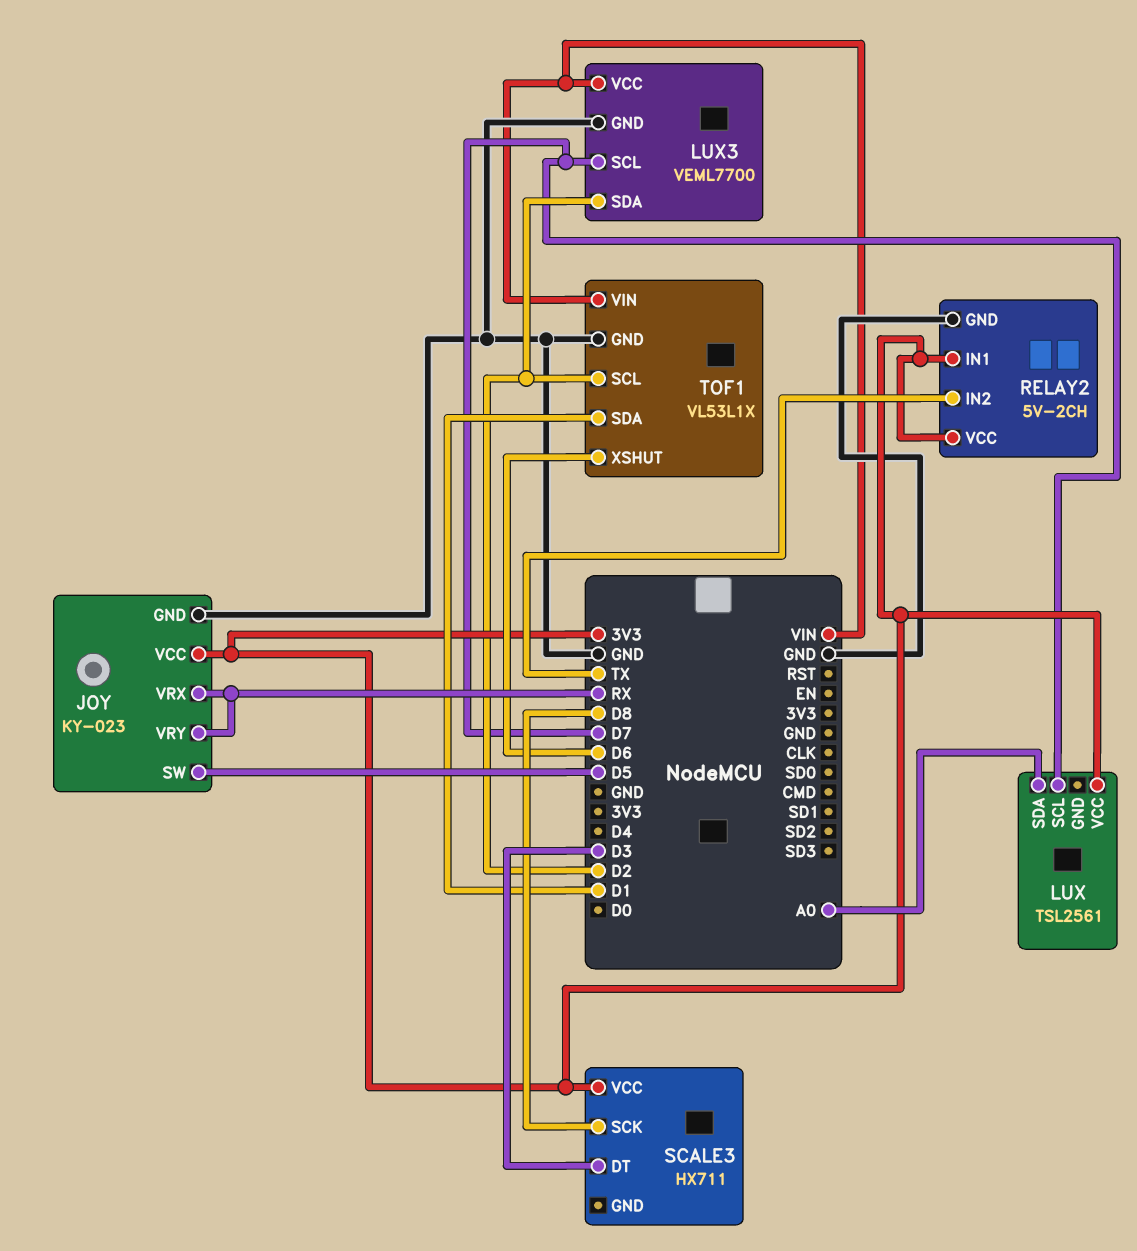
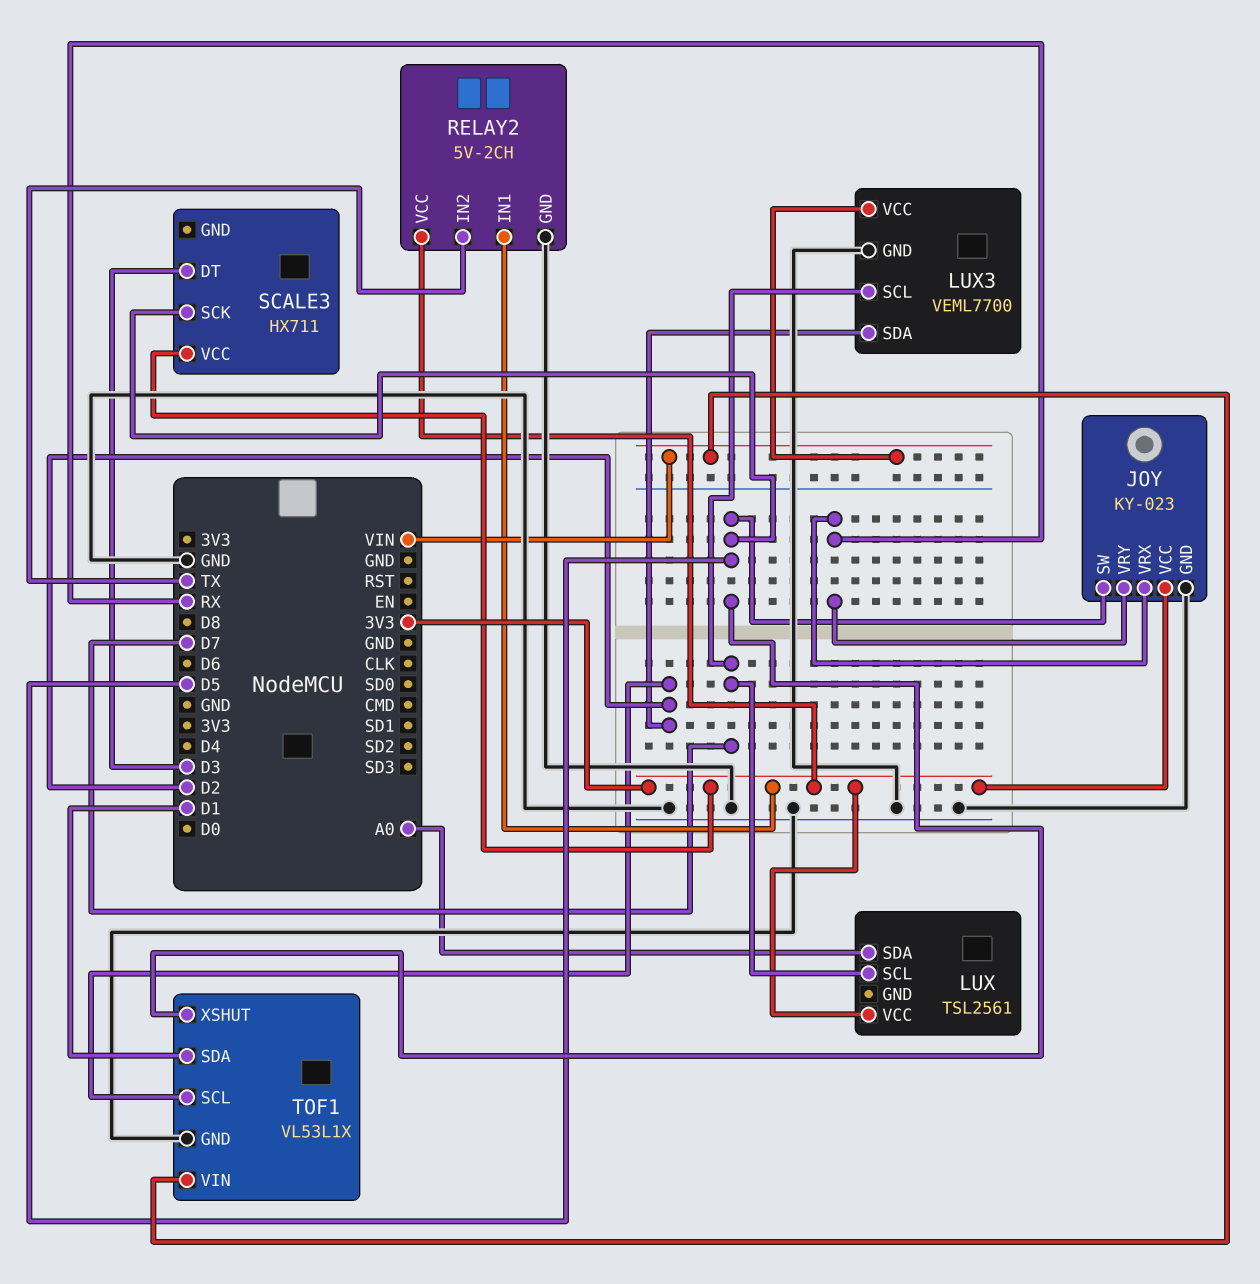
SCALE3 pin SCK: D8 -> D5
TOF1 pin XSHUT: D6 -> D5

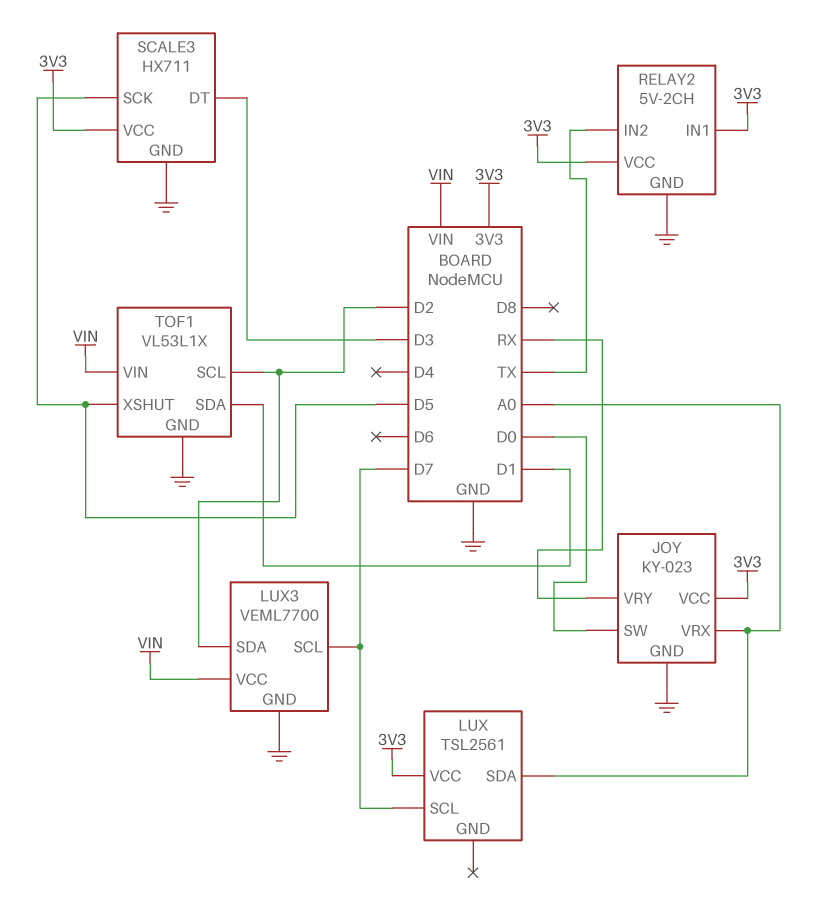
JOY pin SW: D5 -> D0
JOY pin VRX: RX -> A0
SCALE3 pin GND: none -> GND

